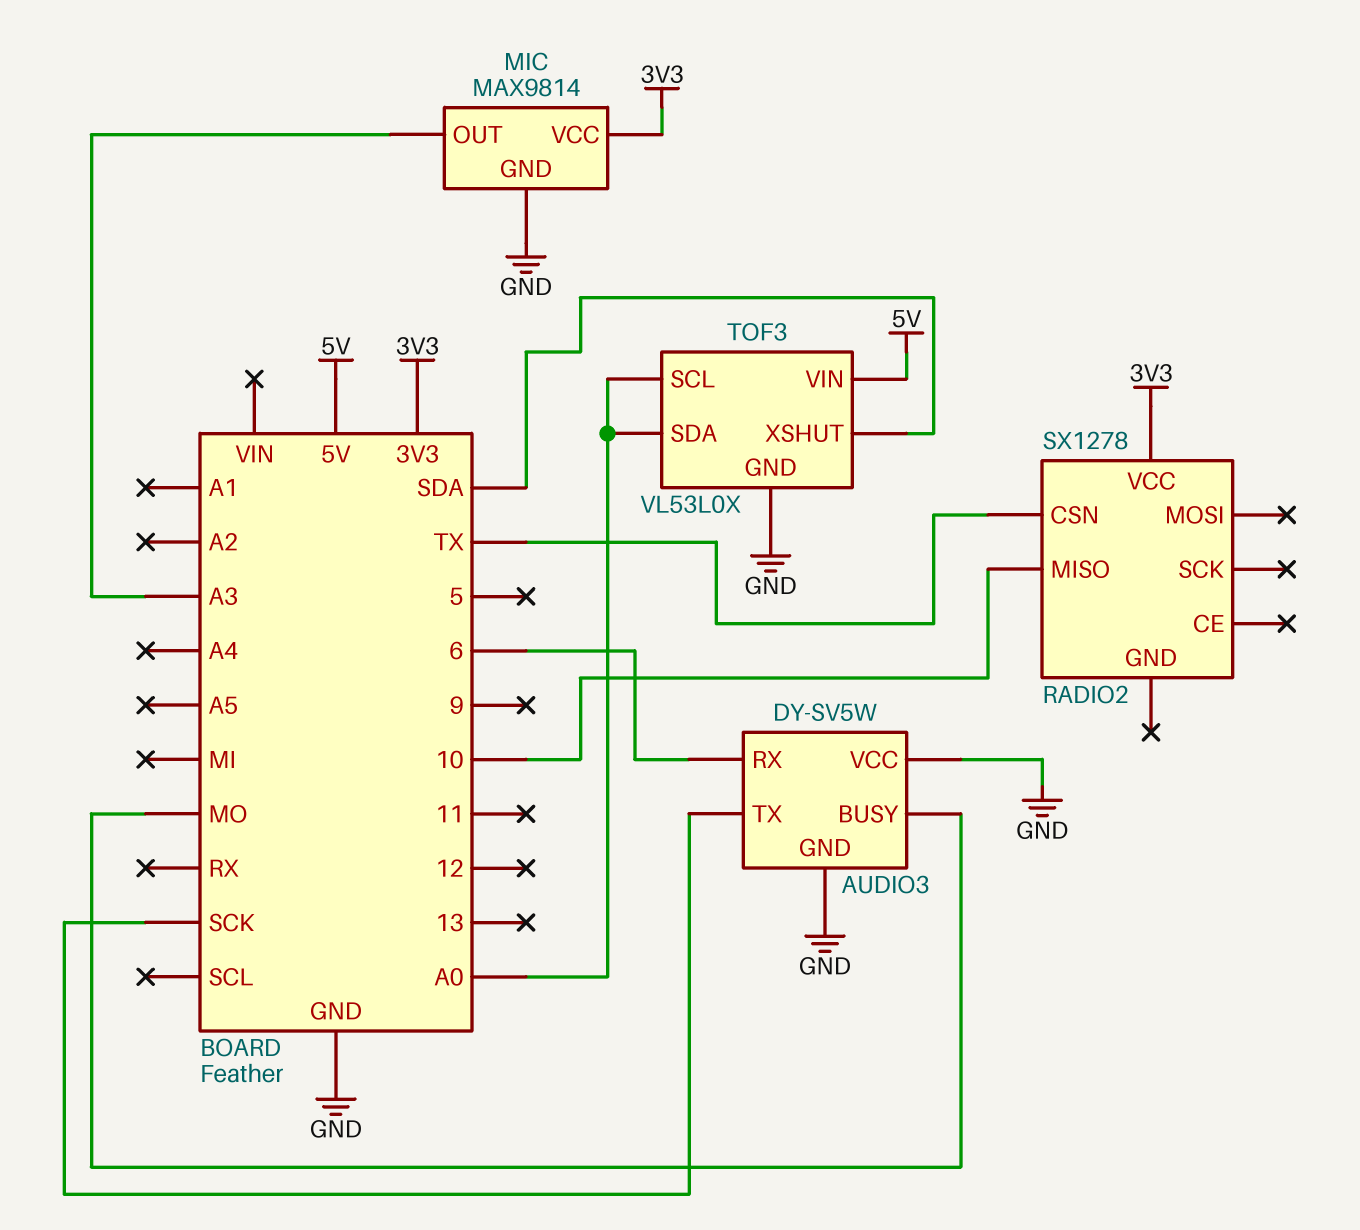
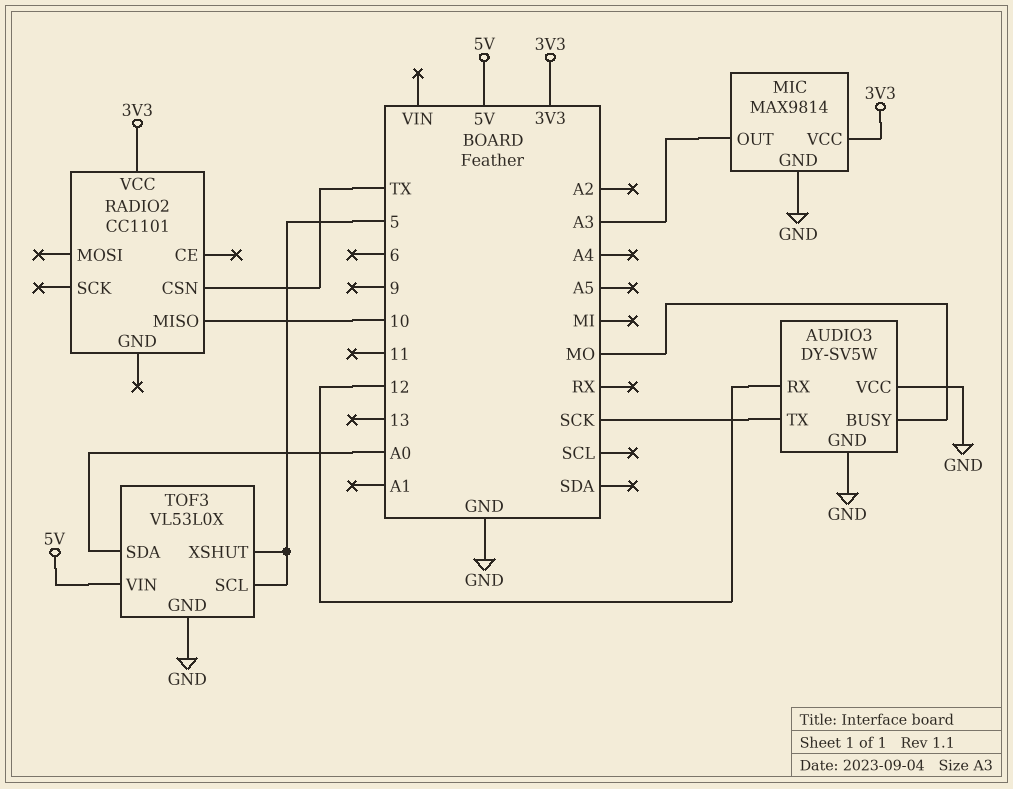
AUDIO3 pin RX: 6 -> 12
RADIO2: SX1278 -> CC1101
TOF3 pin SCL: A0 -> 5
TOF3 pin XSHUT: SDA -> 5

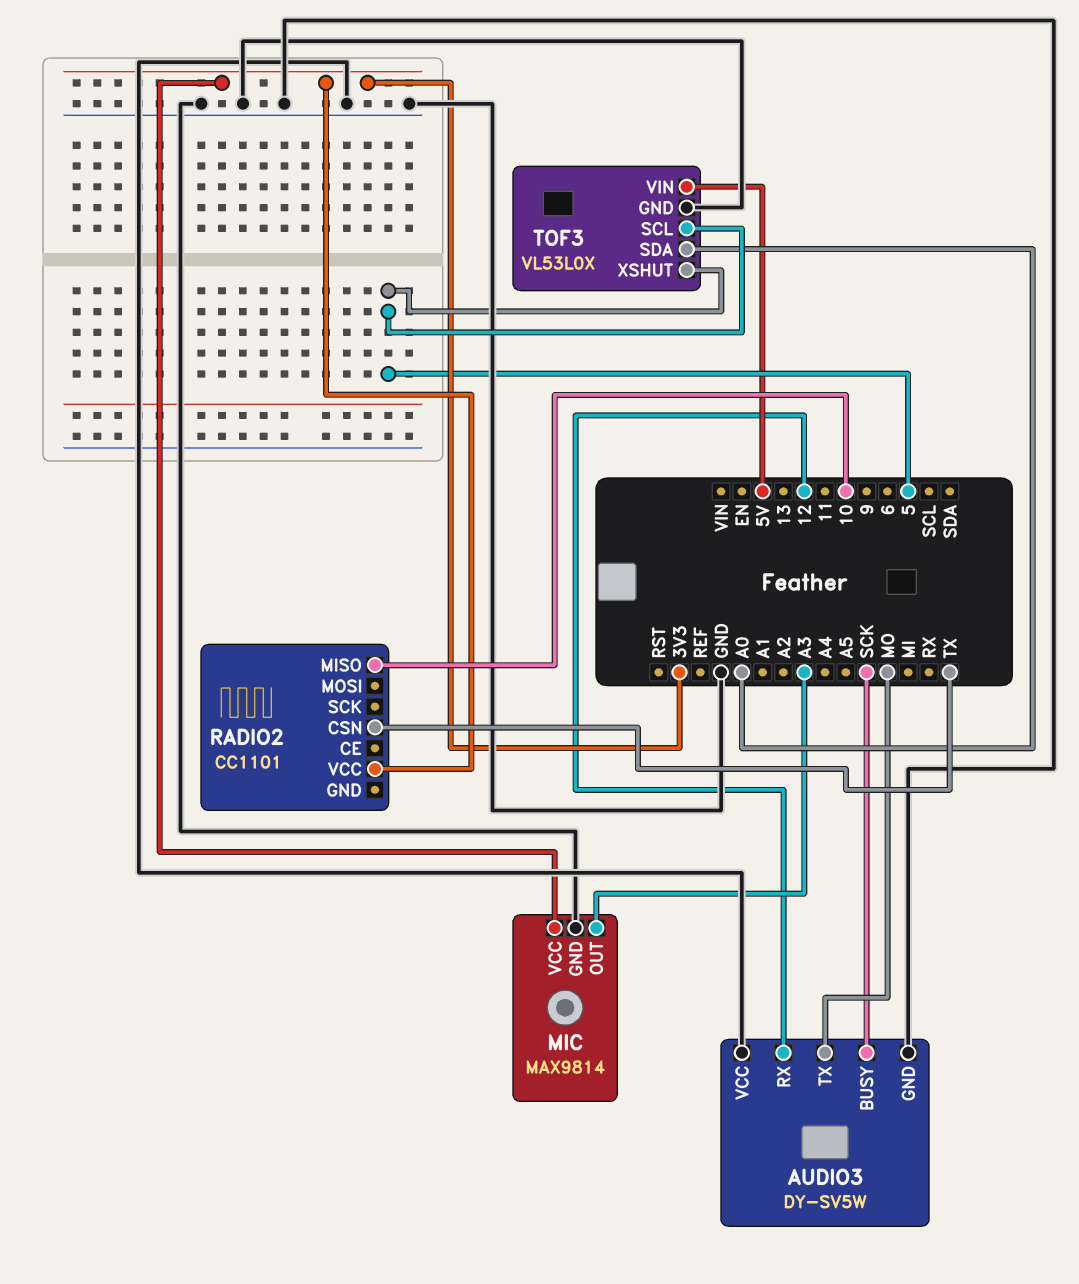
AUDIO3 pin BUSY: MO -> SCK
AUDIO3 pin TX: SCK -> MO

